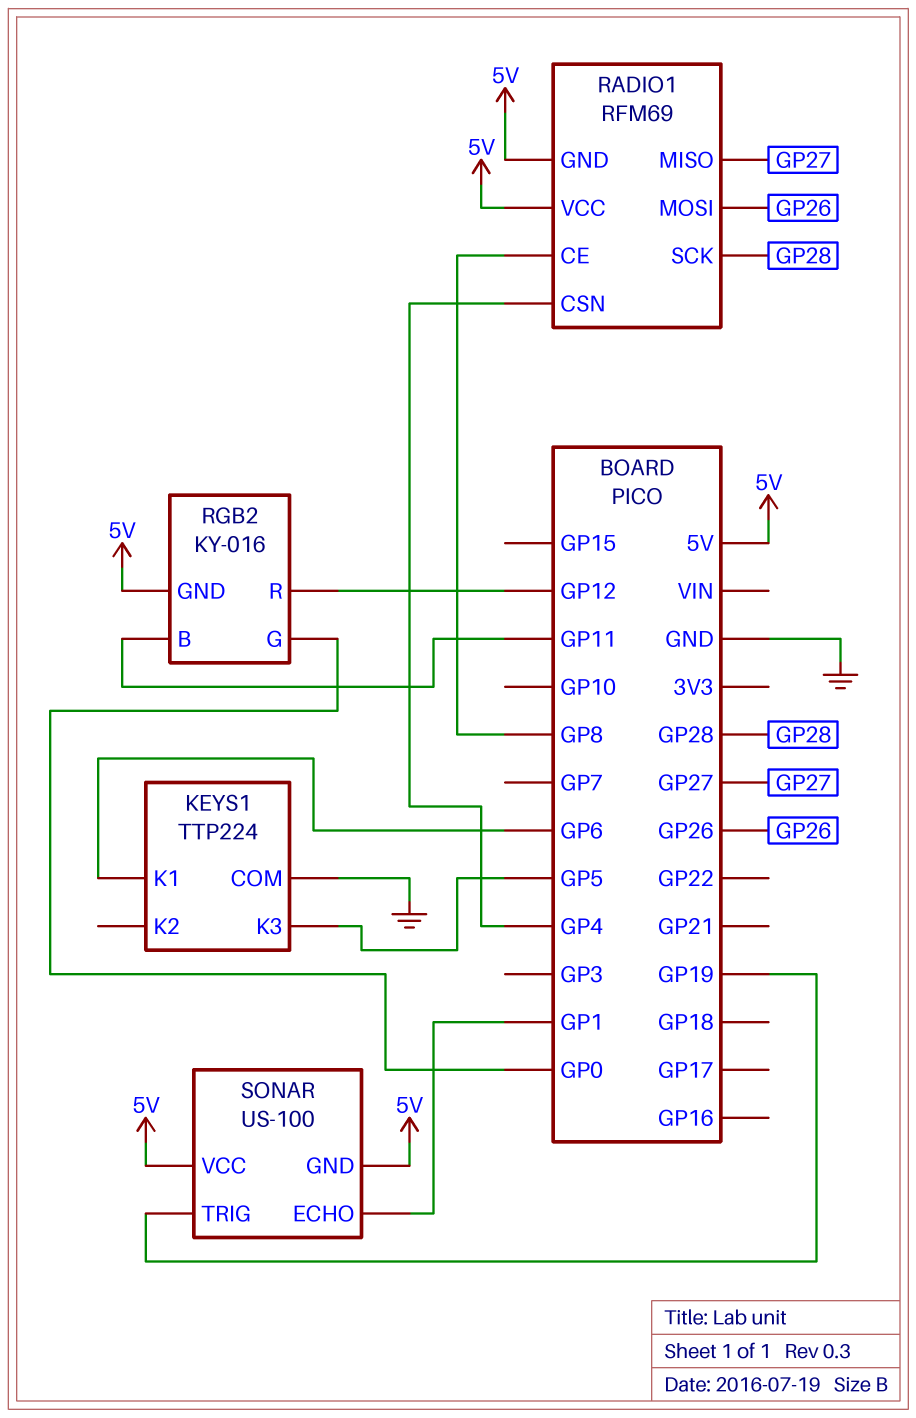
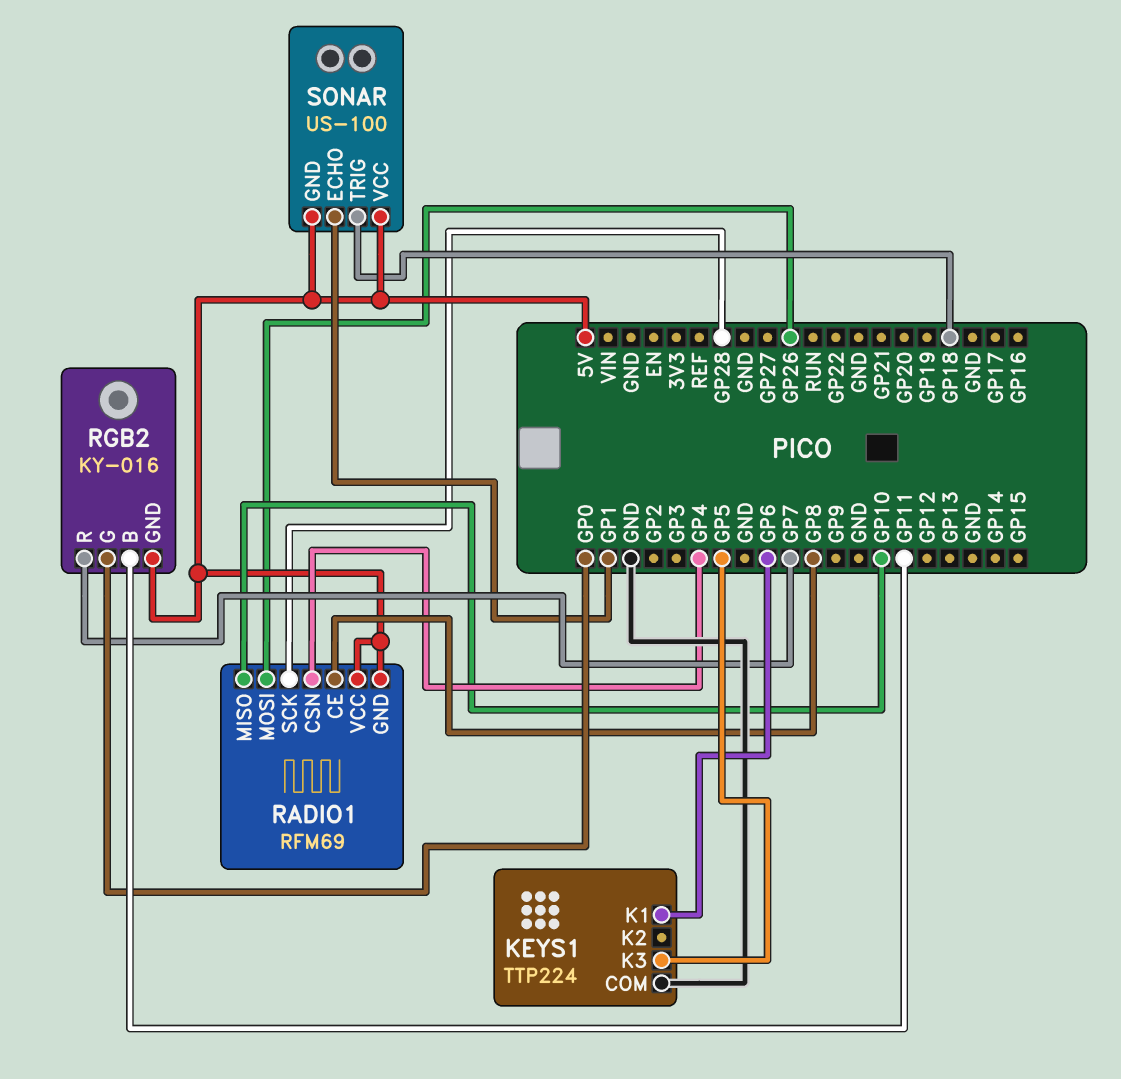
RADIO1 pin MISO: GP27 -> GP10
RGB2 pin R: GP12 -> GP7
SONAR pin TRIG: GP19 -> GP18

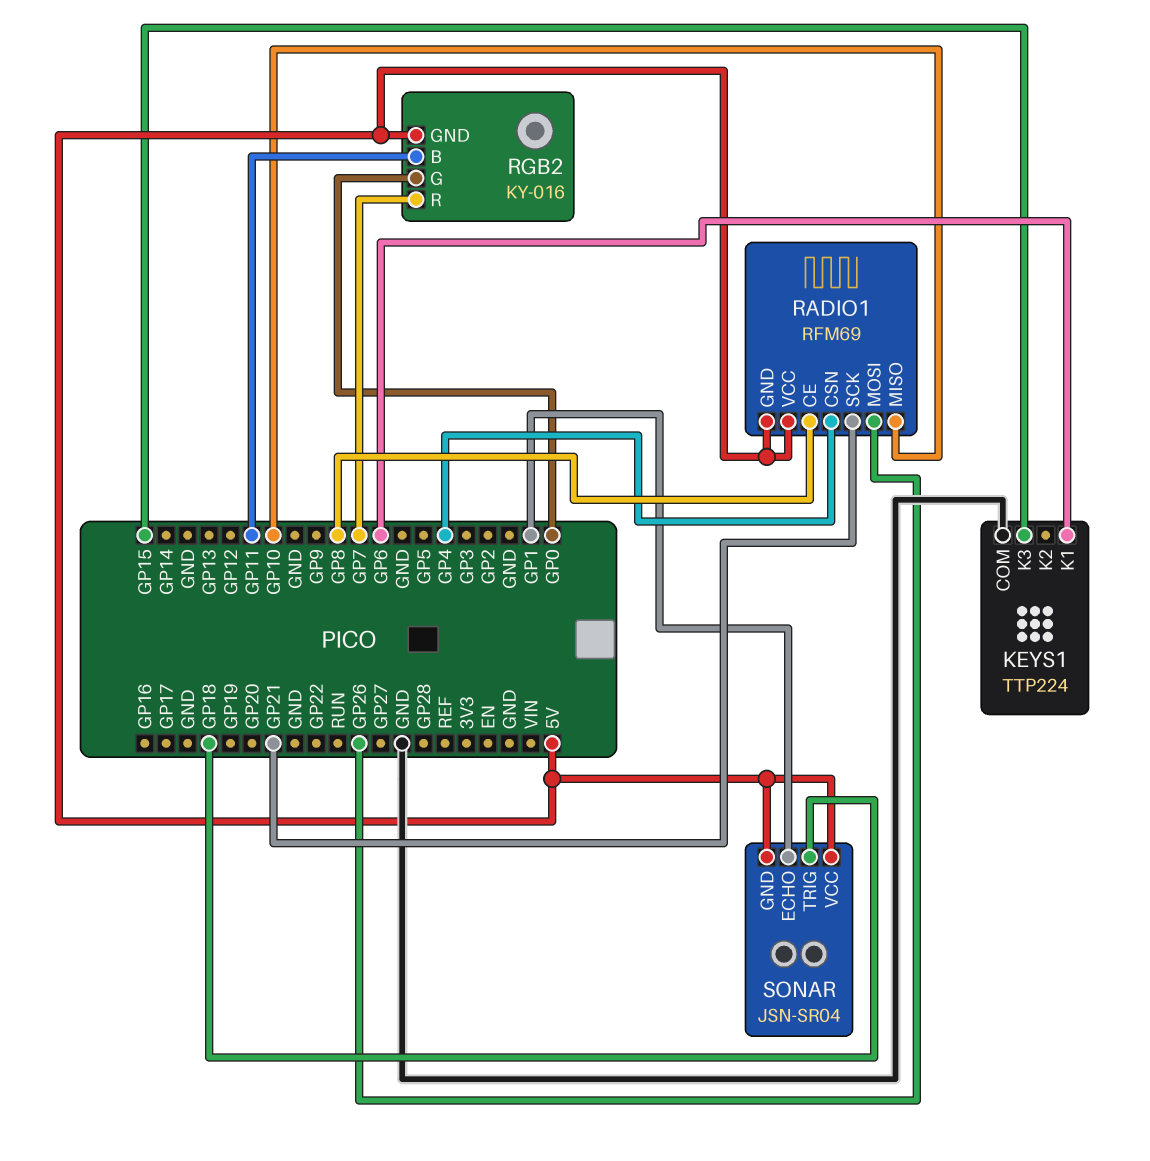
KEYS1 pin K3: GP5 -> GP15
RADIO1 pin SCK: GP28 -> GP21
SONAR: US-100 -> JSN-SR04

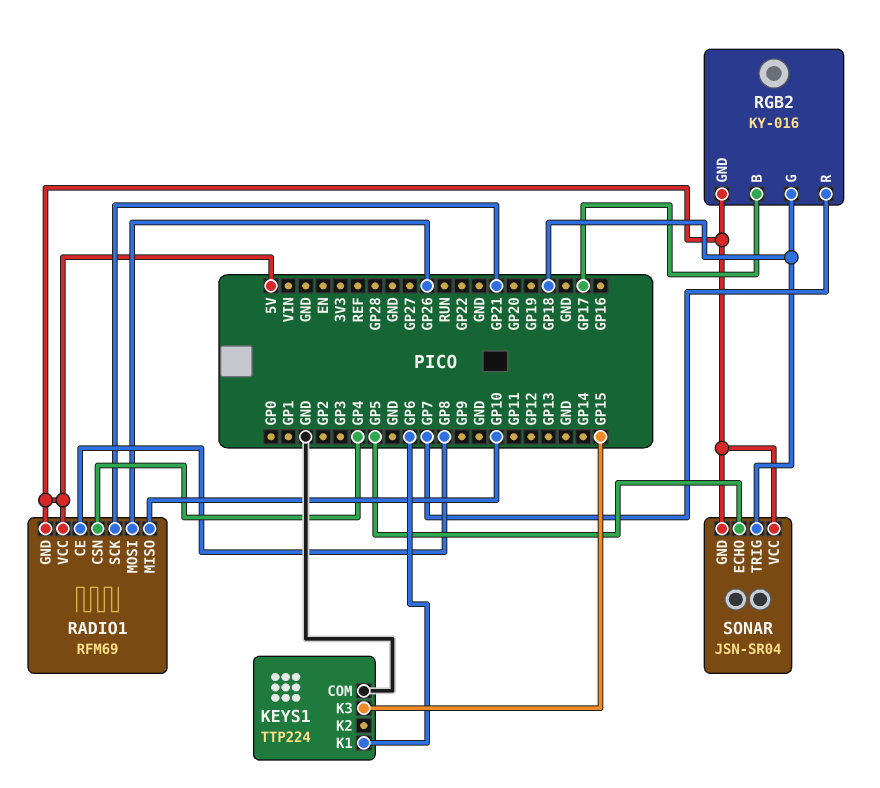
RGB2 pin B: GP11 -> GP17
RGB2 pin G: GP0 -> GP18
SONAR pin ECHO: GP1 -> GP5

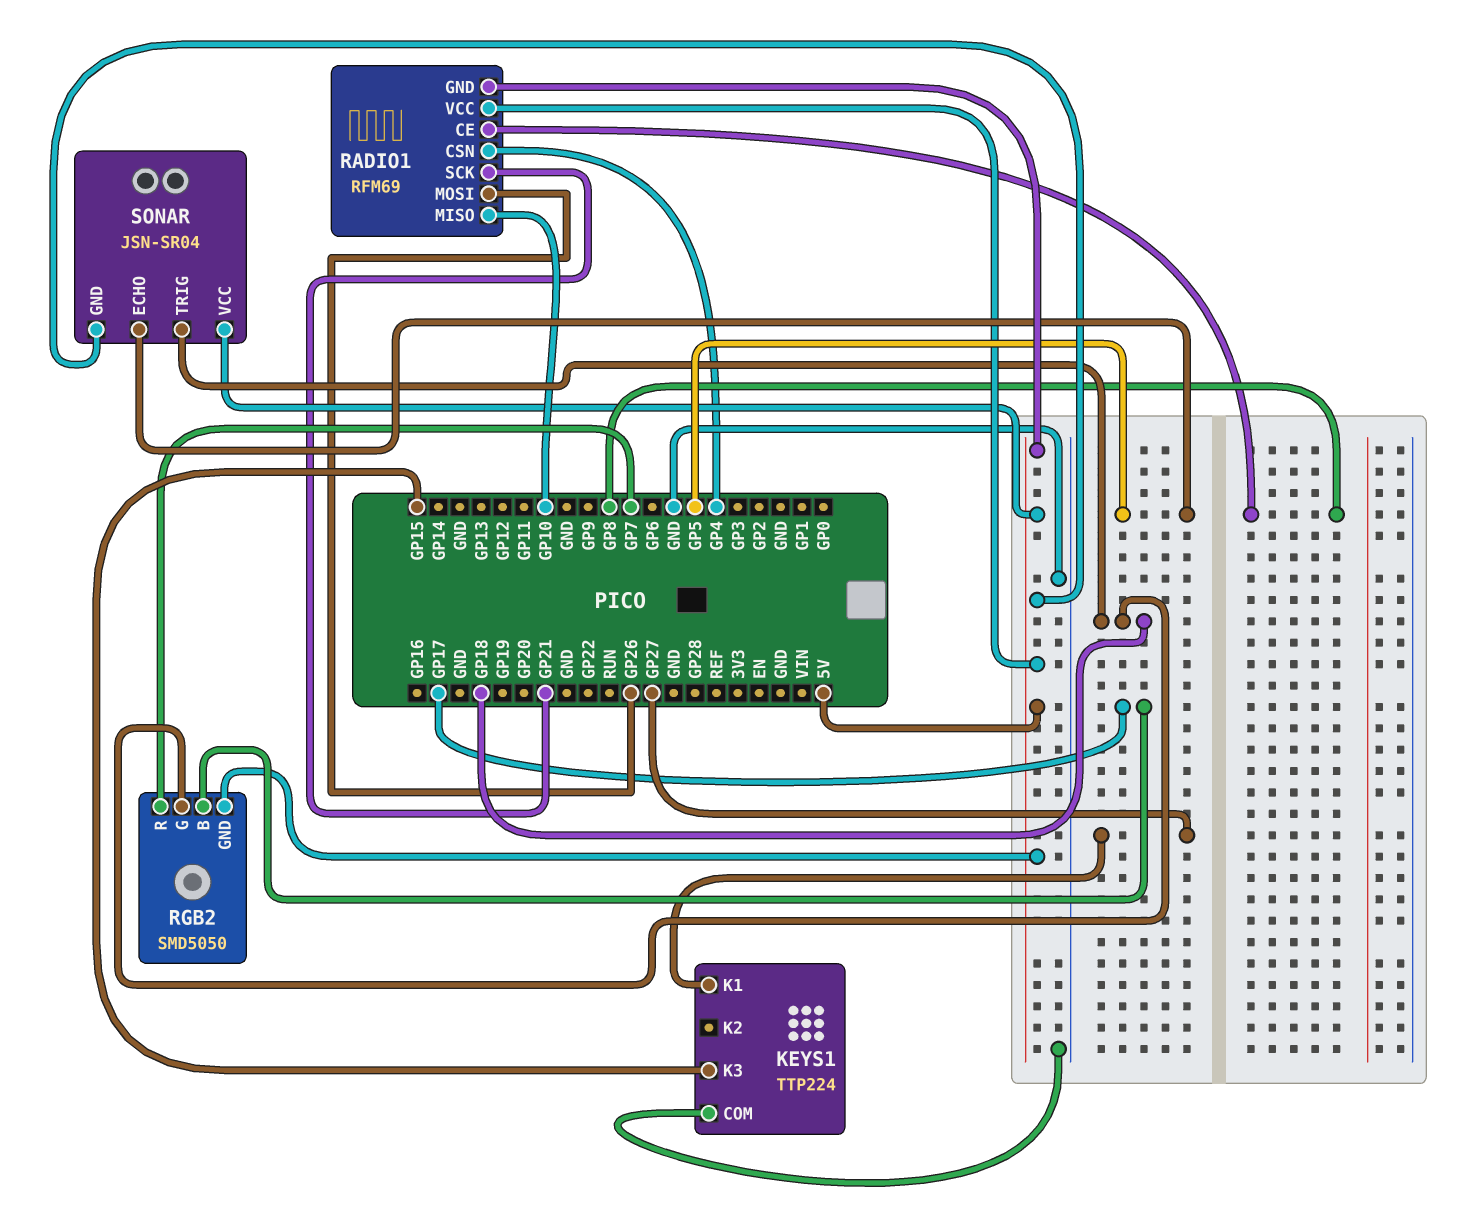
KEYS1 pin K1: GP6 -> GP27
RGB2: KY-016 -> SMD5050

